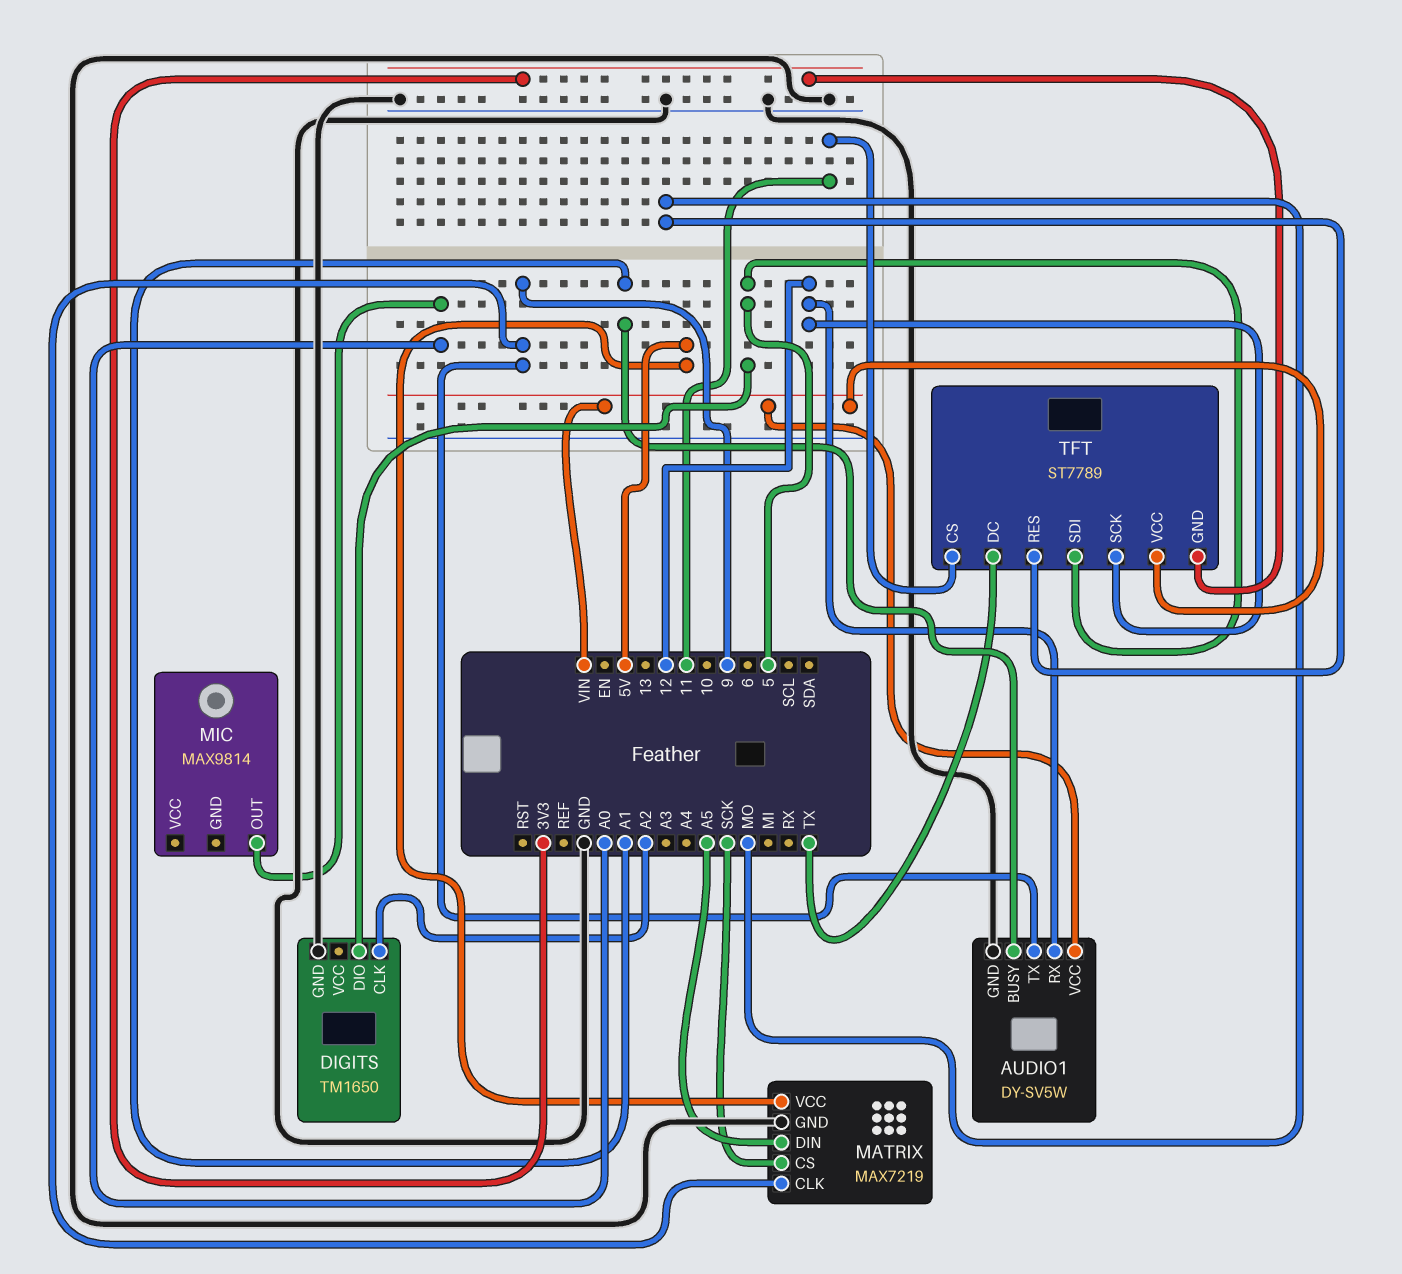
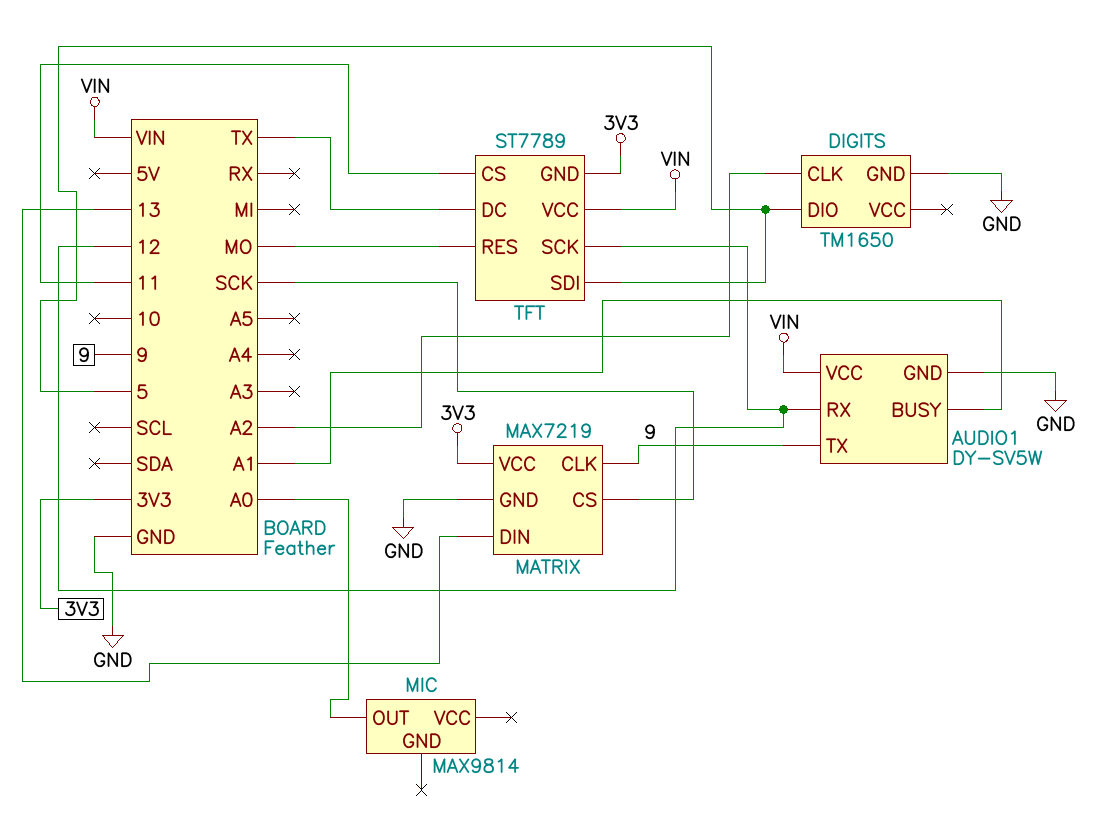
MATRIX pin DIN: A5 -> 13
MATRIX pin VCC: 5V -> 3V3

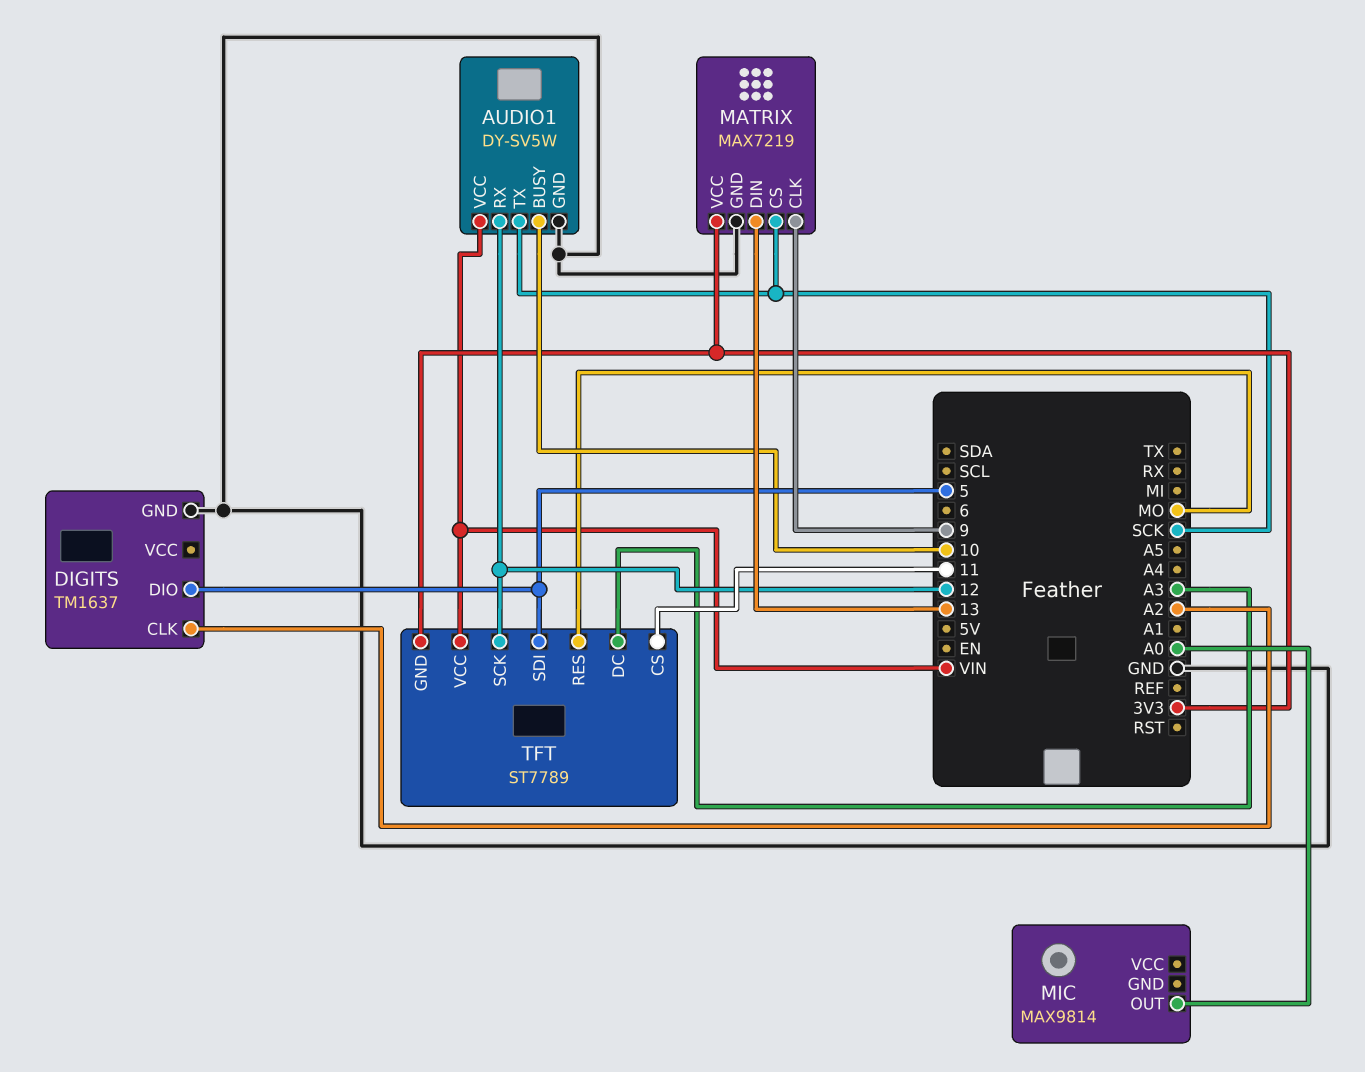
AUDIO1 pin BUSY: A1 -> 10
AUDIO1 pin TX: 9 -> SCK
DIGITS: TM1650 -> TM1637
TFT pin DC: TX -> A3

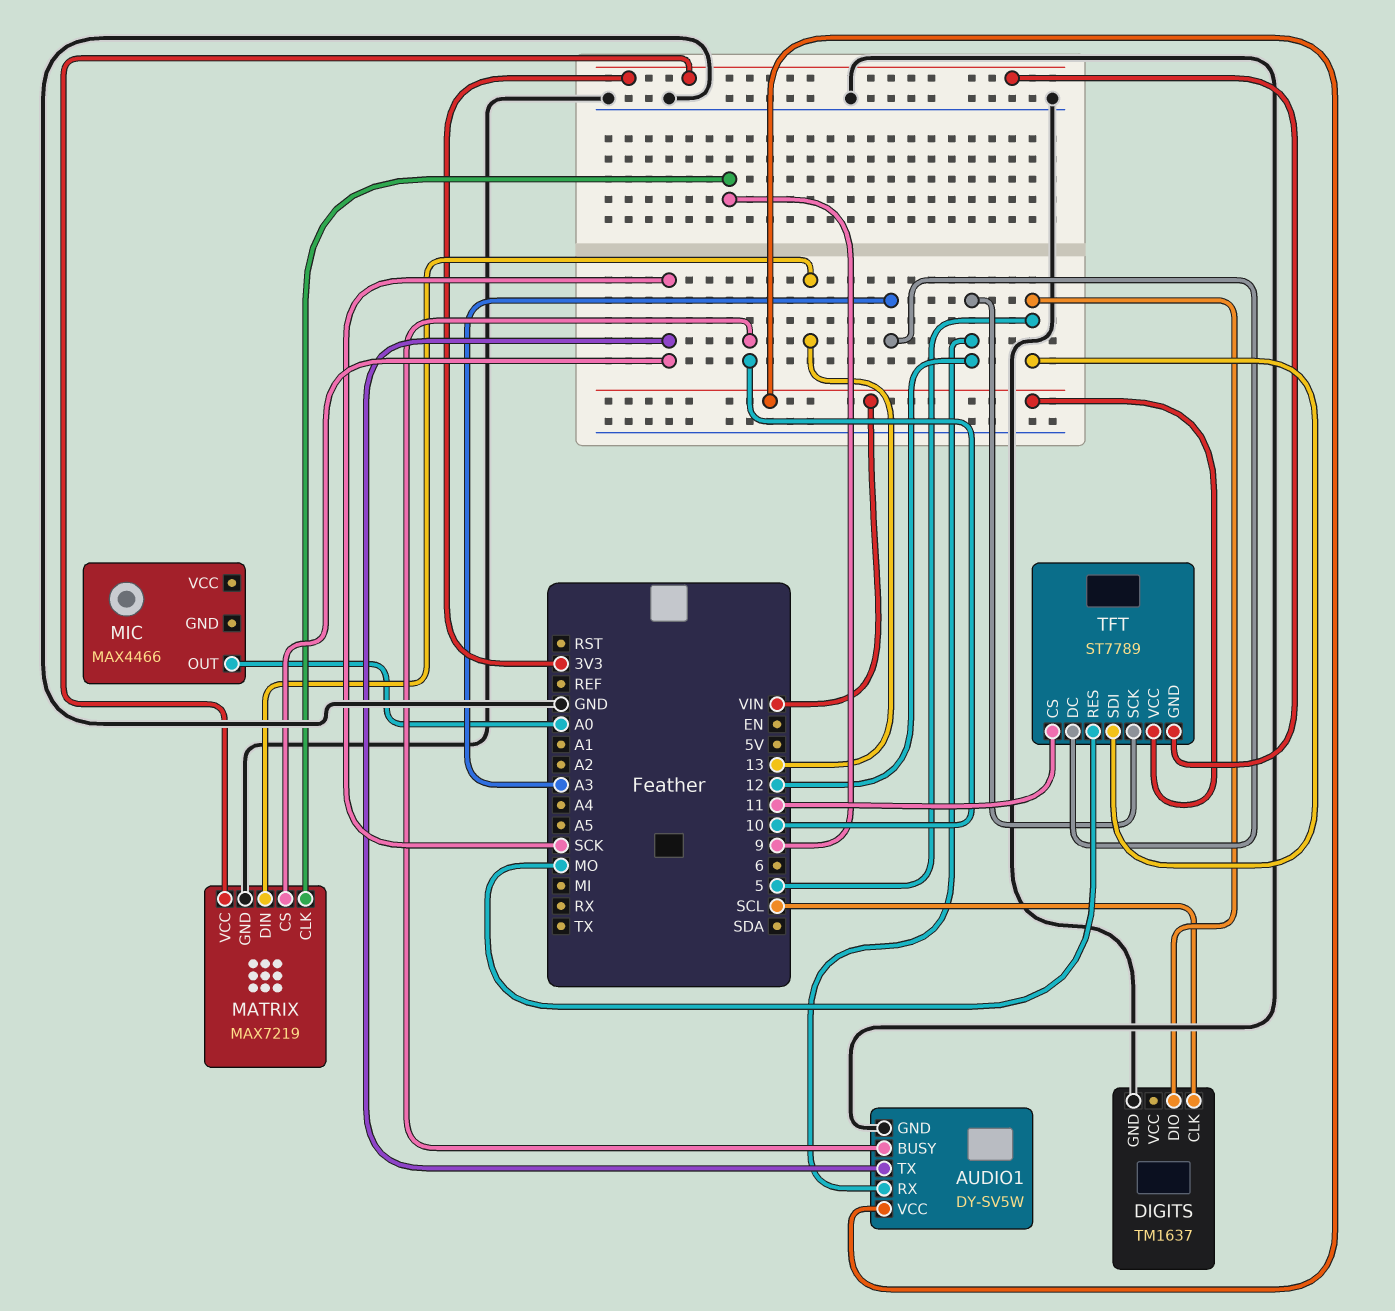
DIGITS pin CLK: A2 -> SCL
MIC: MAX9814 -> MAX4466

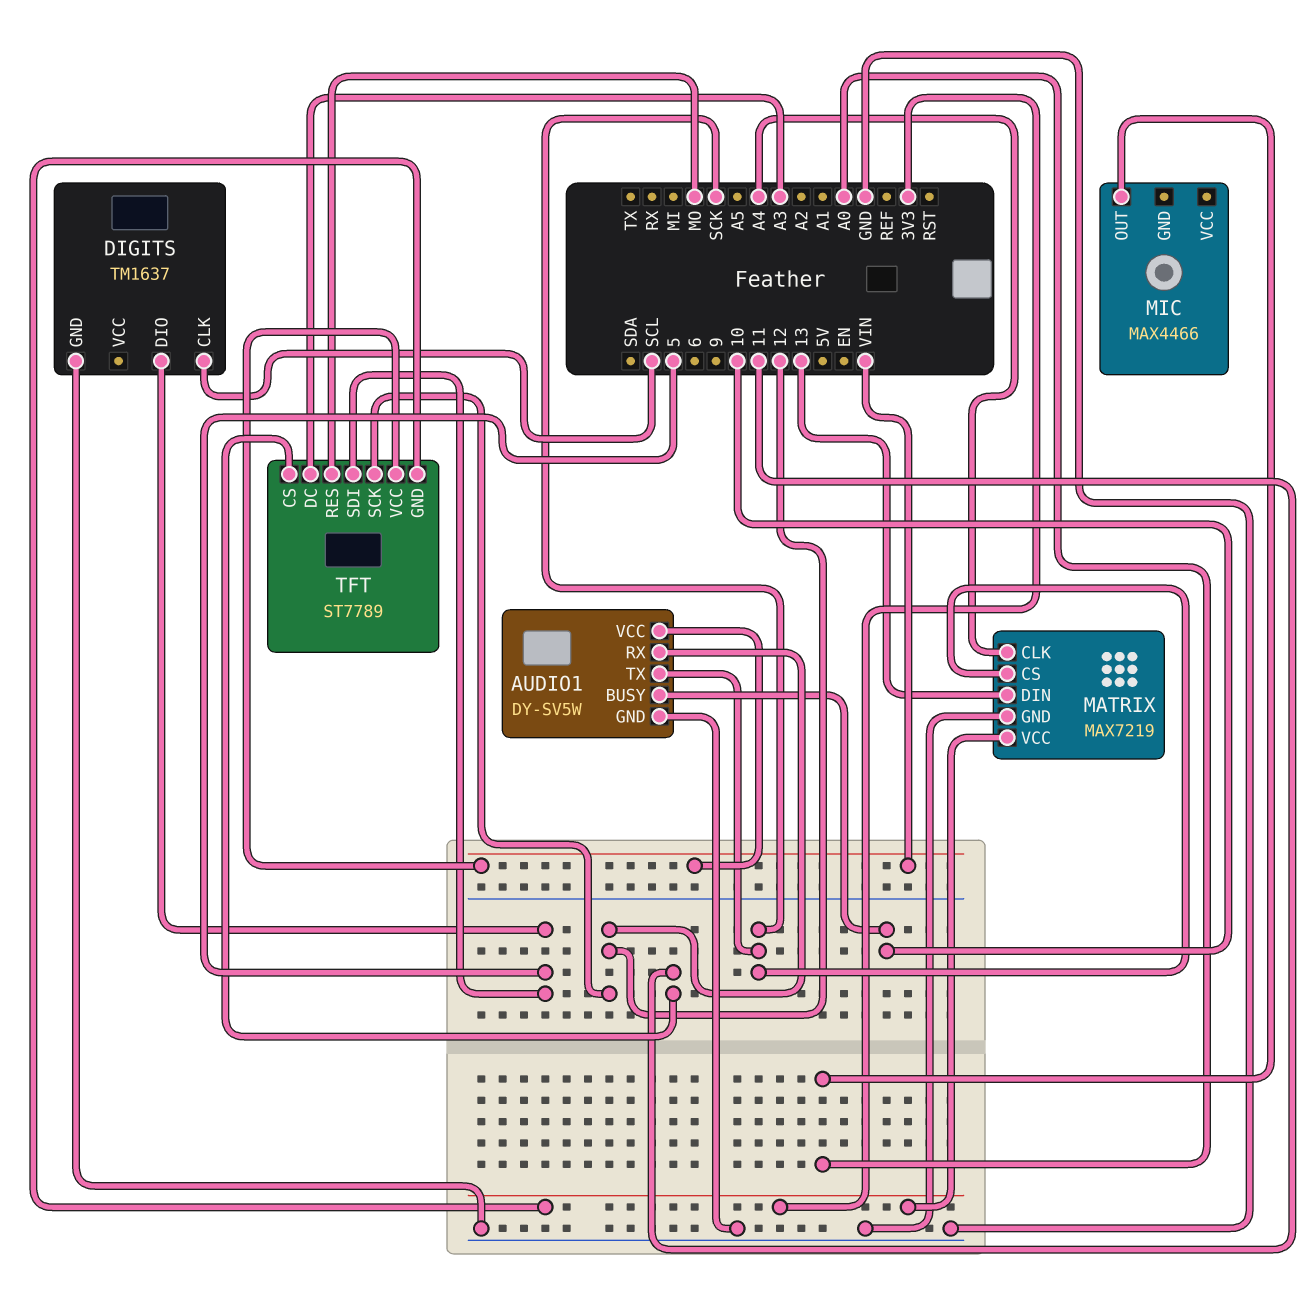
MATRIX pin CLK: 9 -> A4

